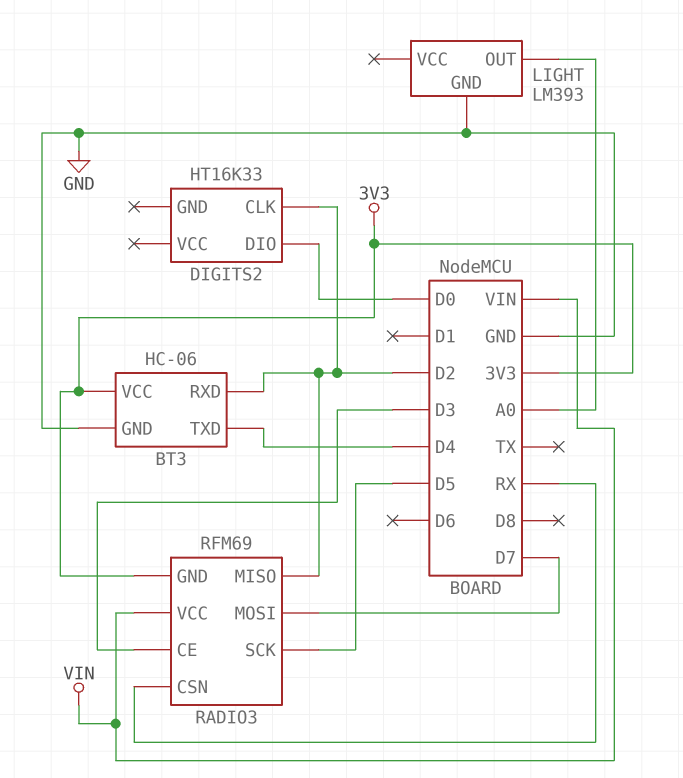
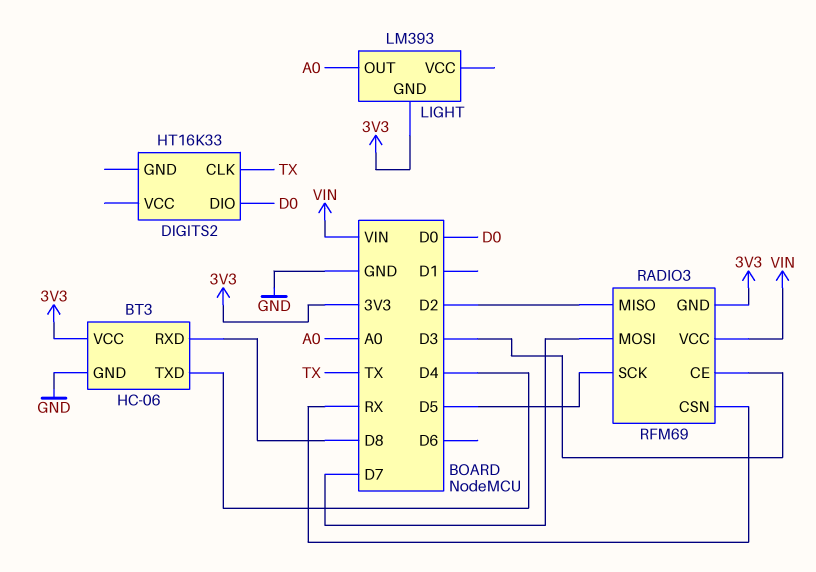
BT3 pin RXD: D2 -> D8
DIGITS2 pin CLK: D2 -> TX
LIGHT pin GND: GND -> 3V3

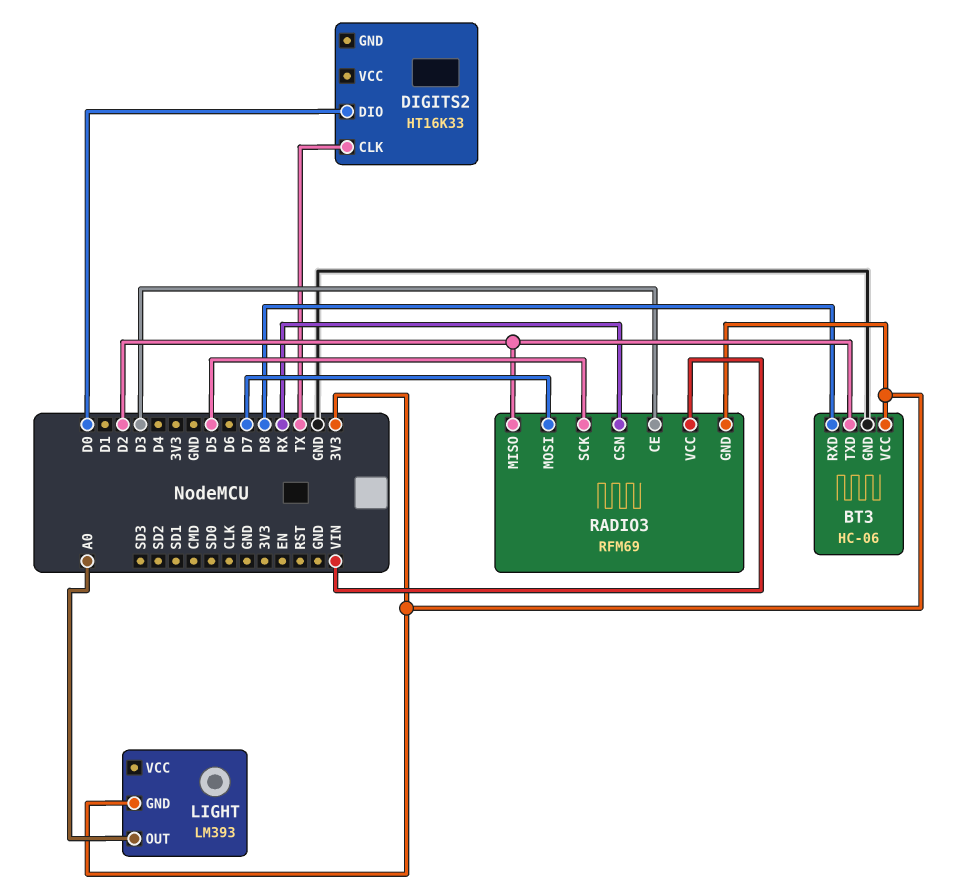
BT3 pin TXD: D4 -> D2

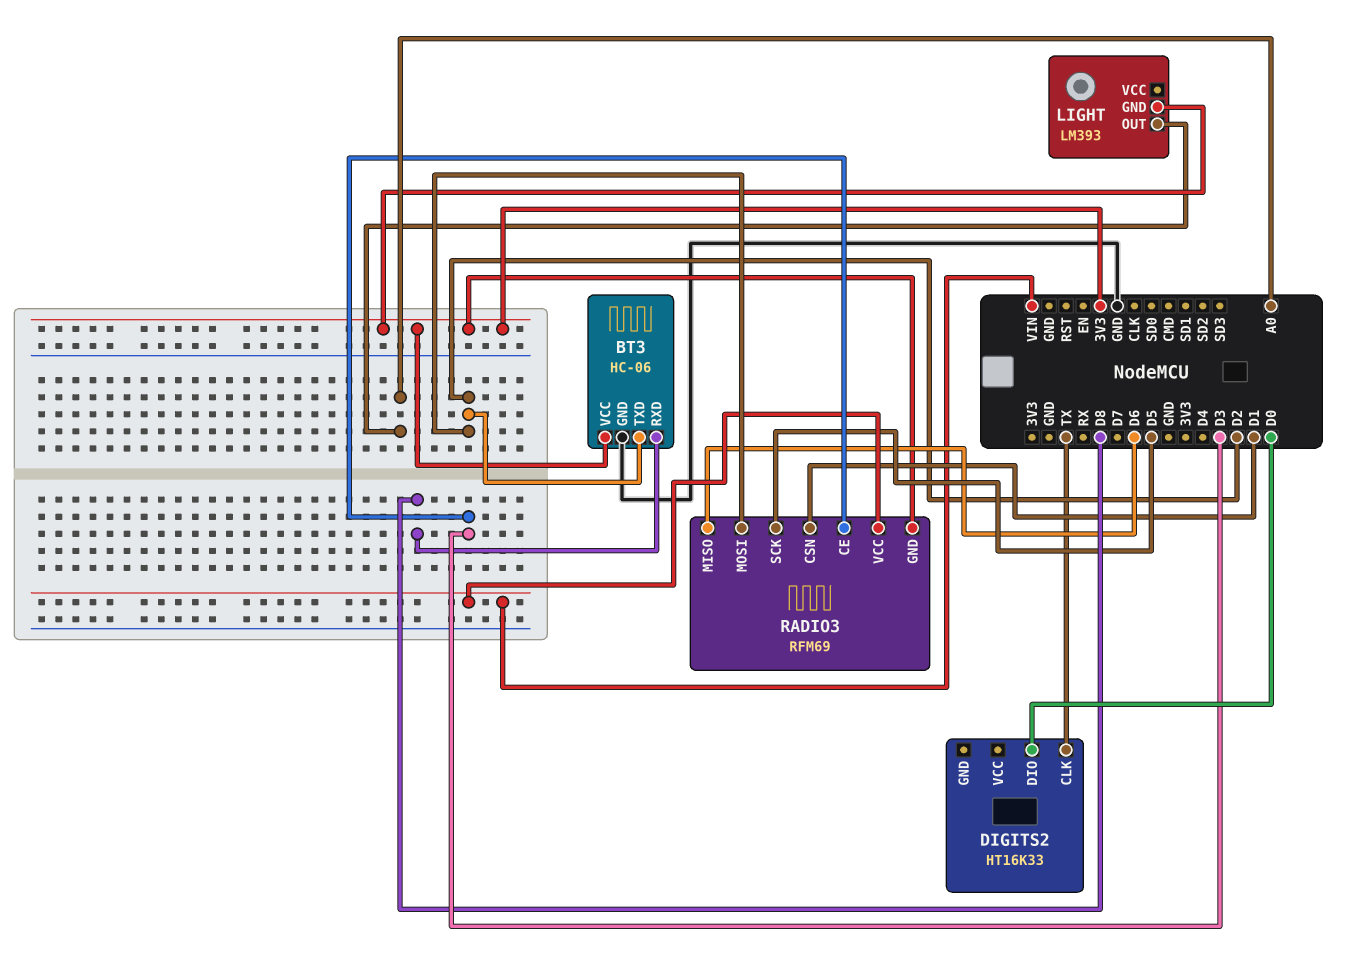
RADIO3 pin CSN: RX -> D1
RADIO3 pin MISO: D2 -> D6
RADIO3 pin MOSI: D7 -> D2

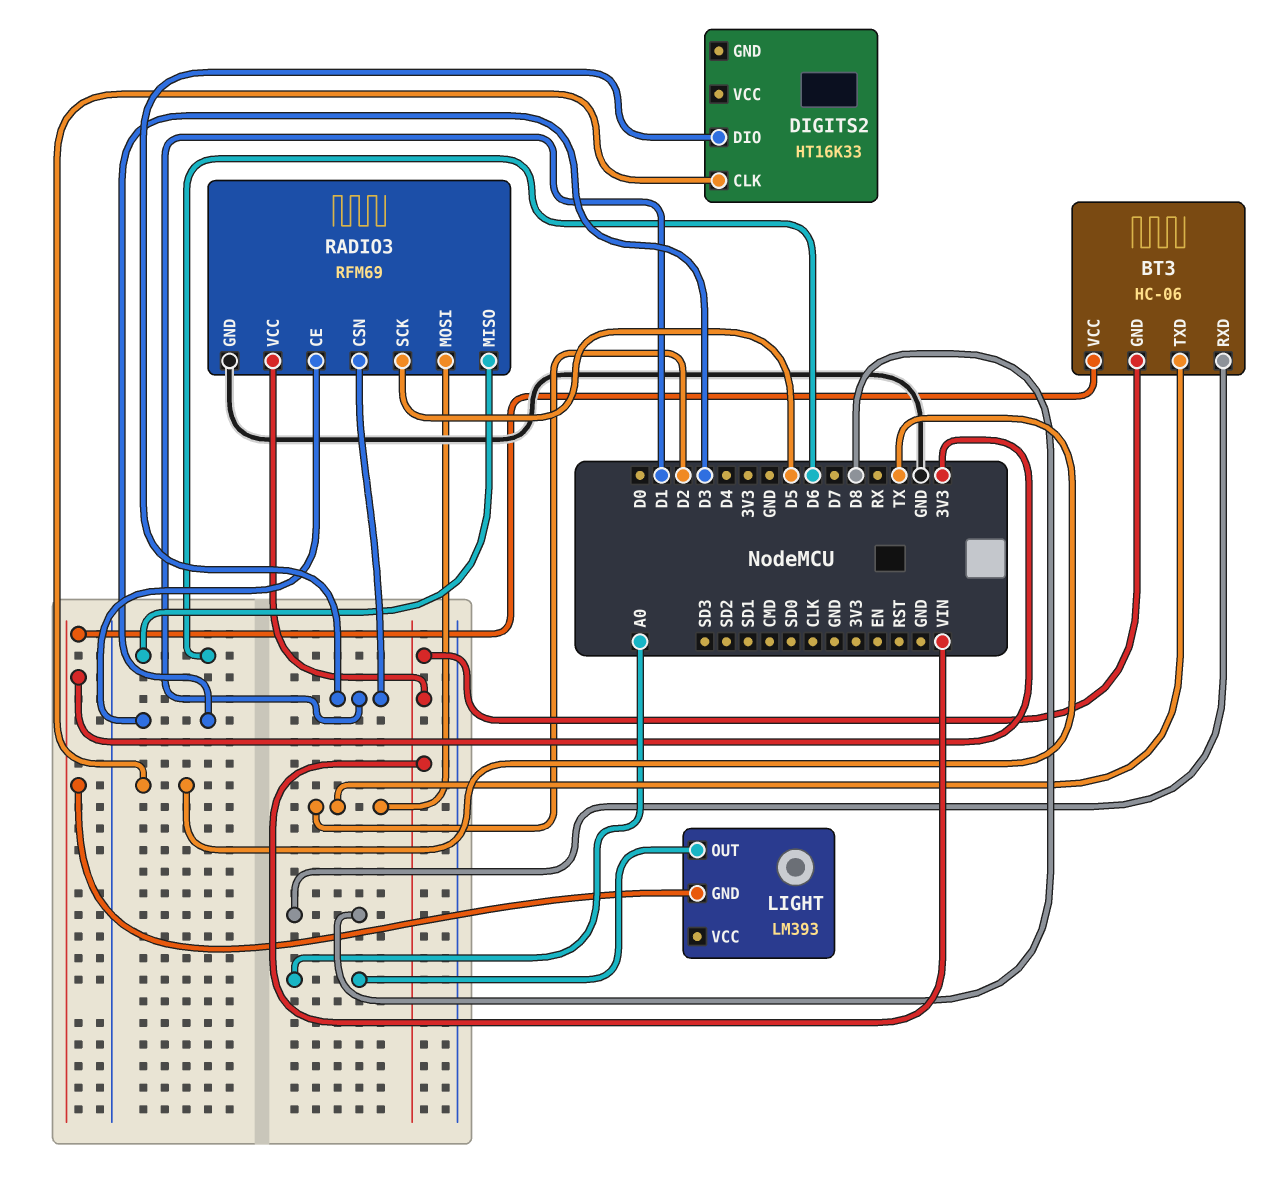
BT3 pin GND: GND -> VIN
DIGITS2 pin DIO: D0 -> D1
RADIO3 pin GND: 3V3 -> GND

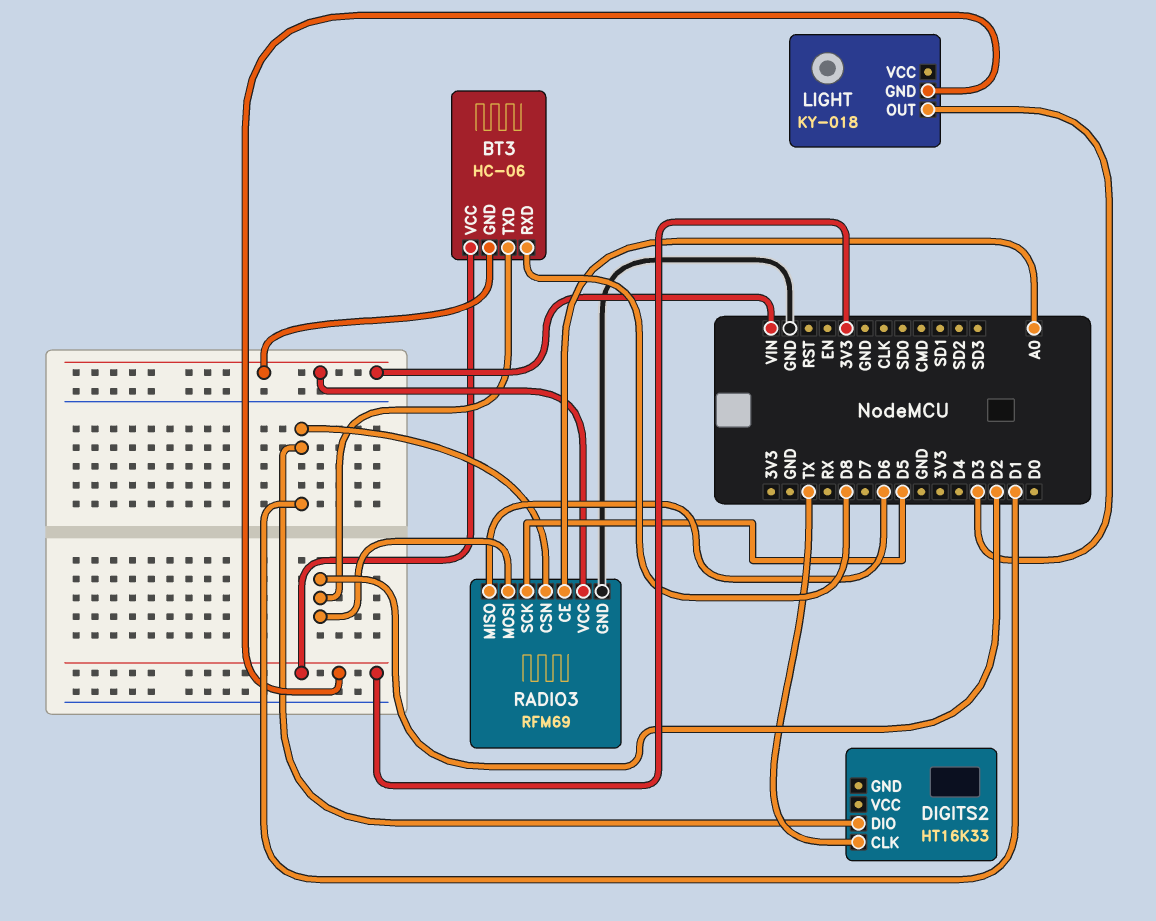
LIGHT: LM393 -> KY-018
LIGHT pin OUT: A0 -> D3
RADIO3 pin CE: D3 -> A0

